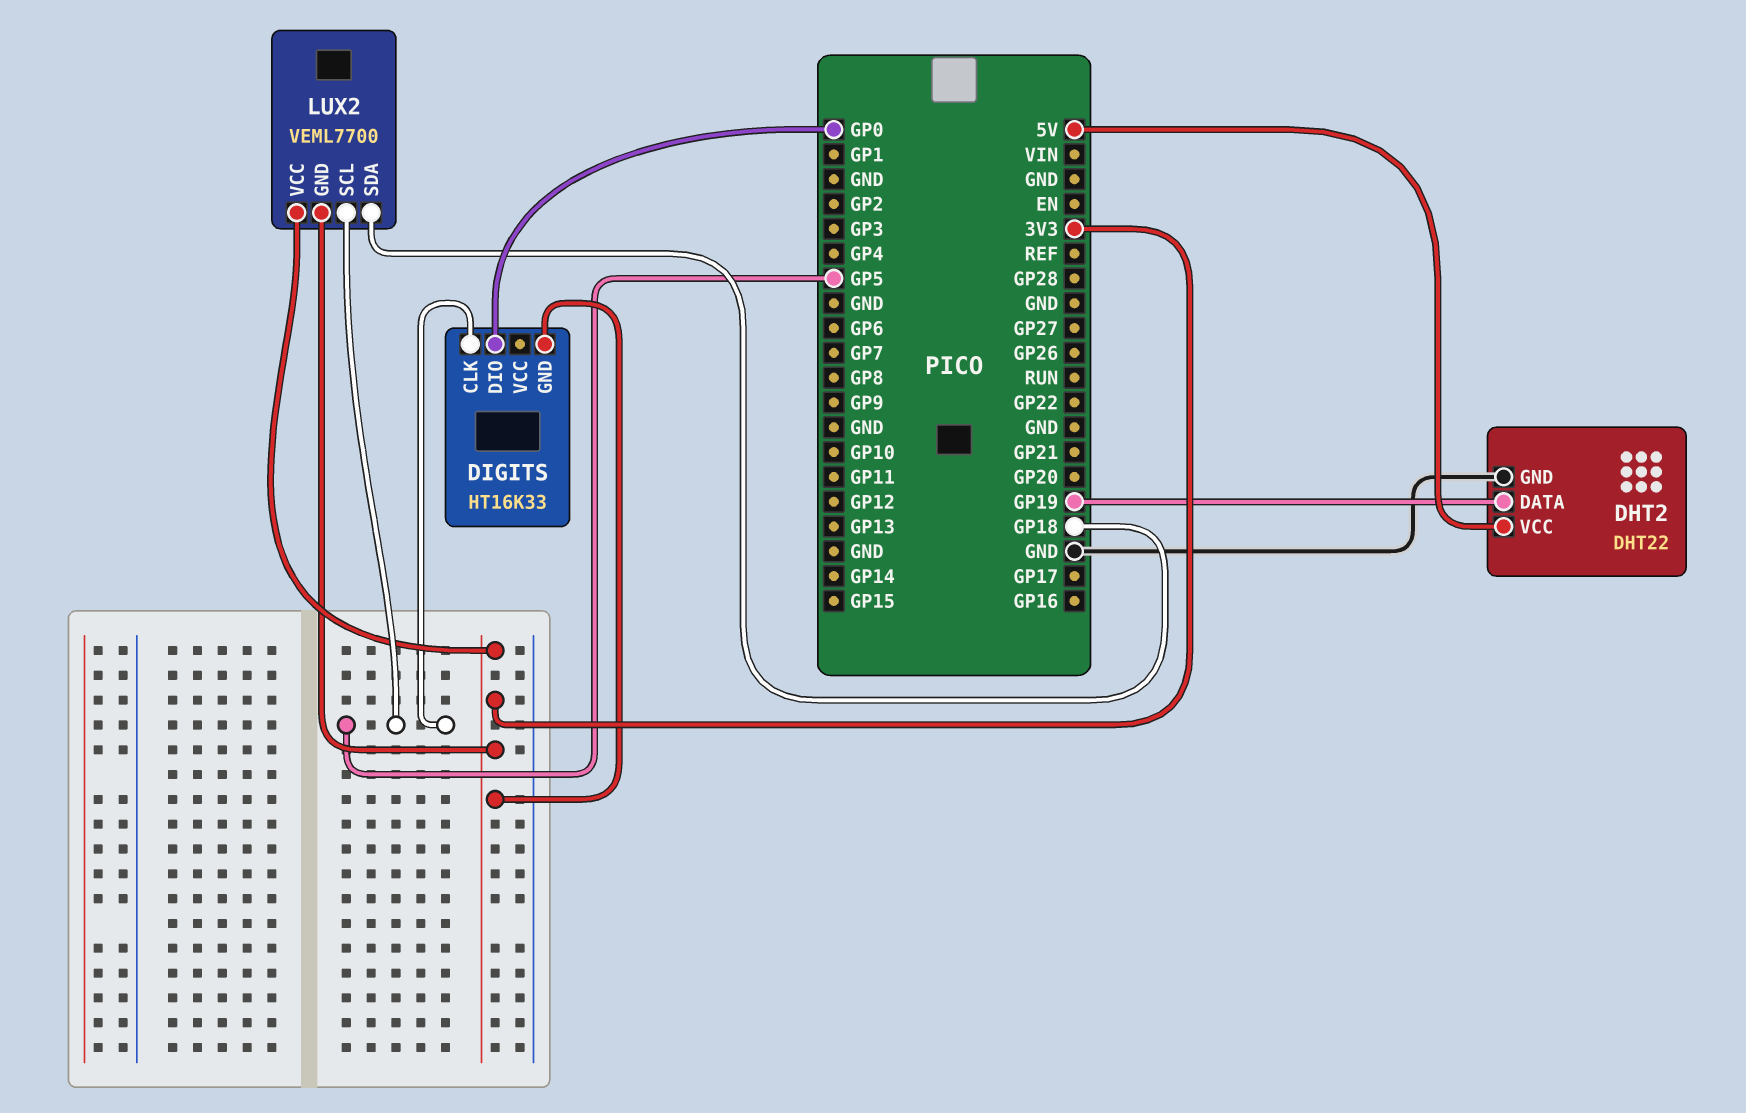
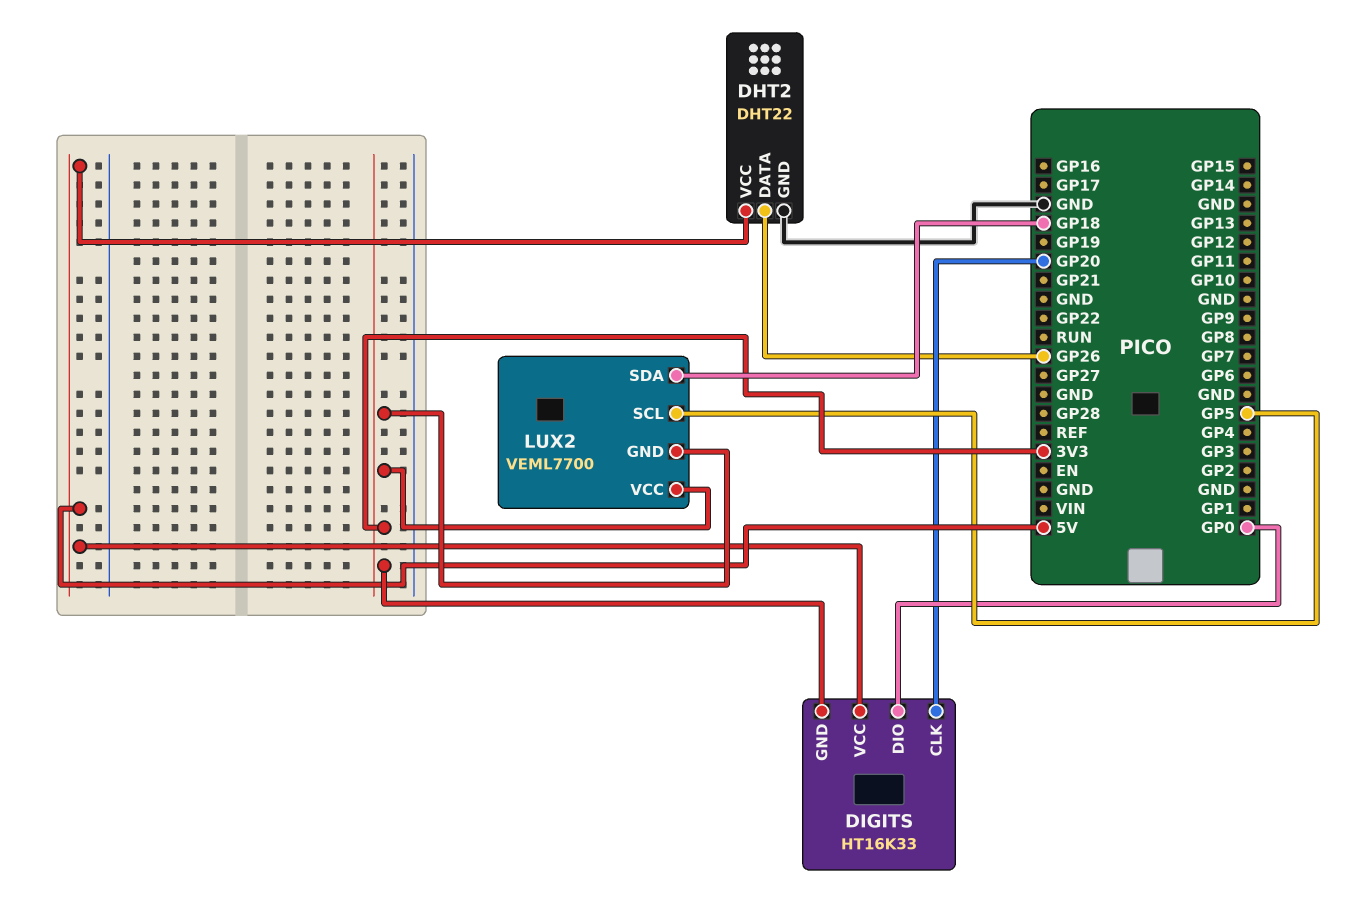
DHT2 pin DATA: GP19 -> GP26
DIGITS pin CLK: GP5 -> GP20
DIGITS pin VCC: none -> 5V

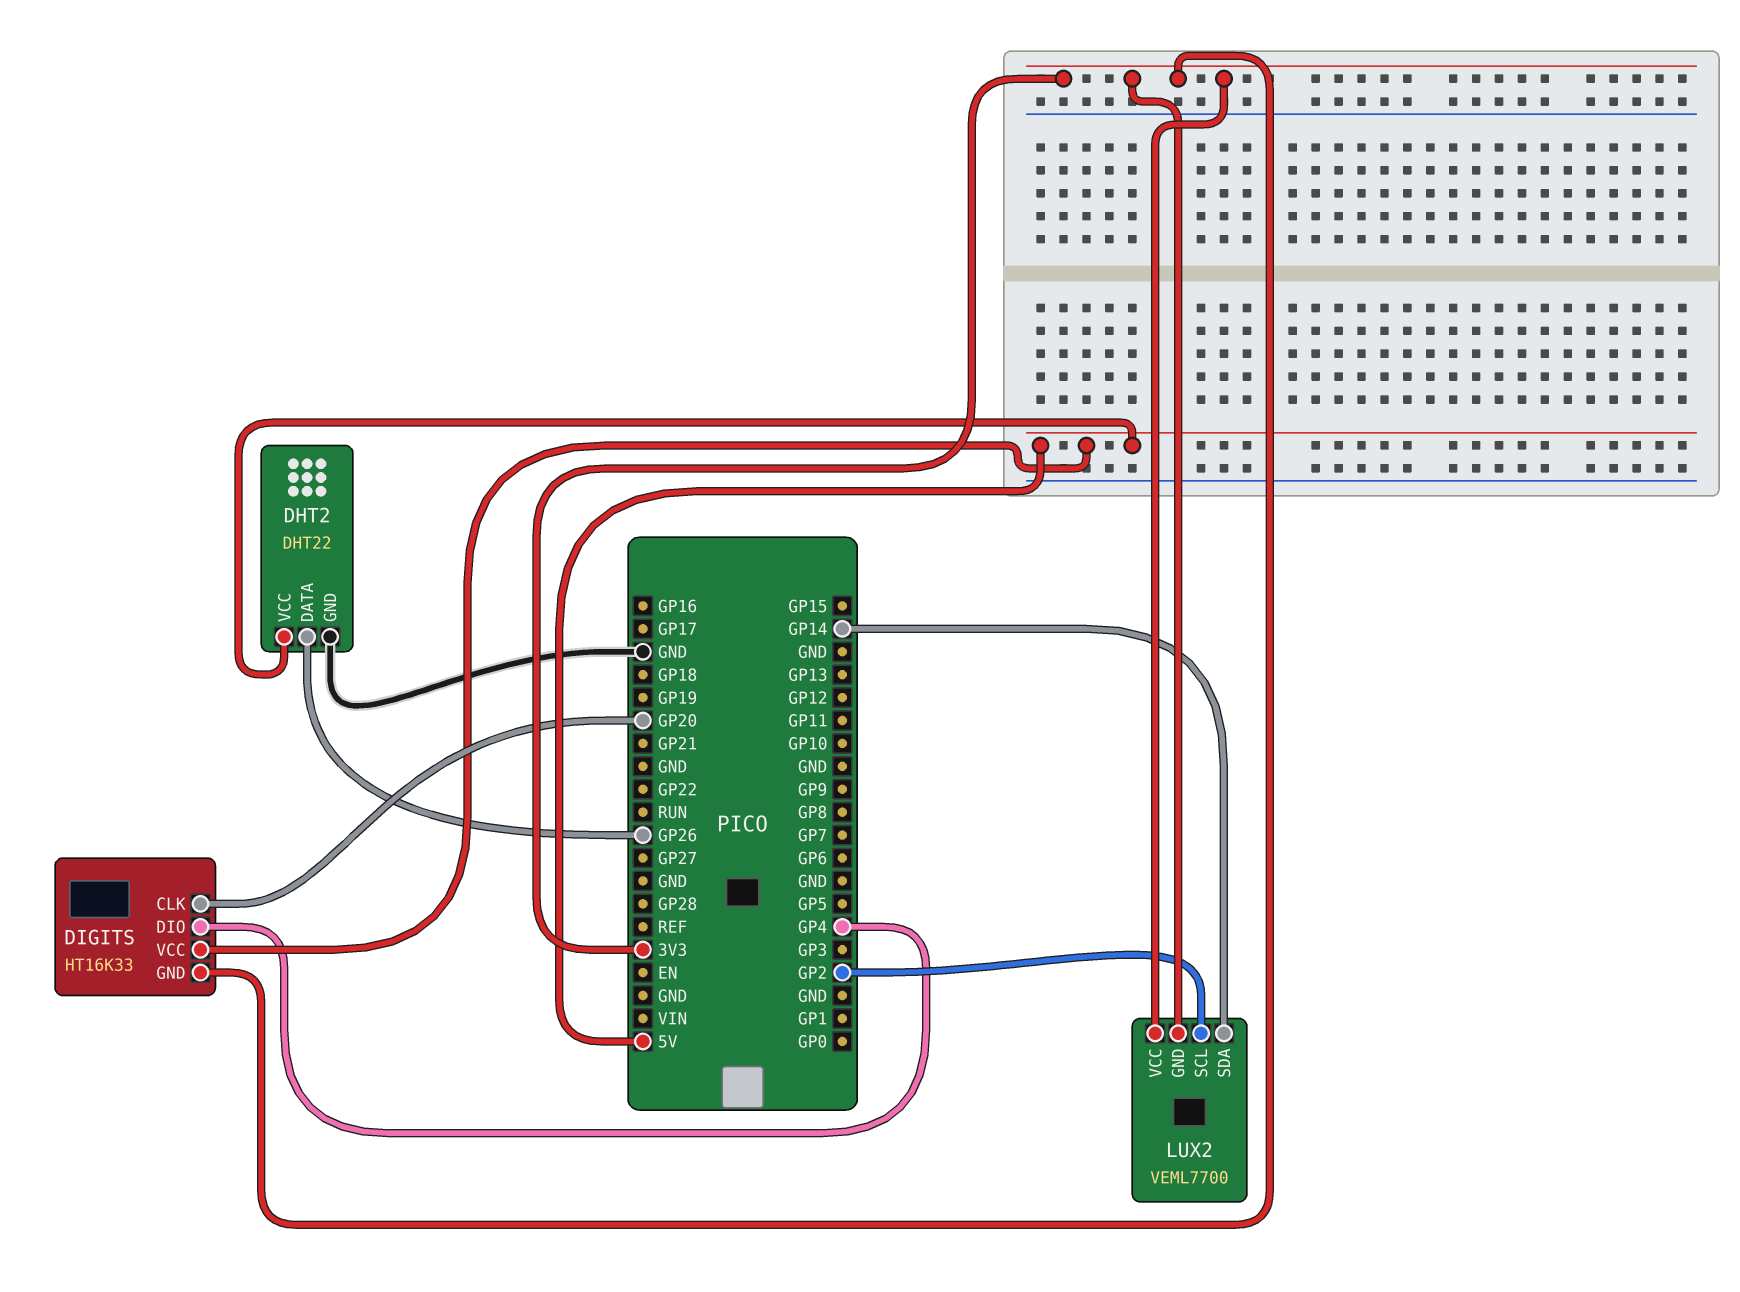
DIGITS pin DIO: GP0 -> GP4
LUX2 pin SCL: GP5 -> GP2
LUX2 pin SDA: GP18 -> GP14

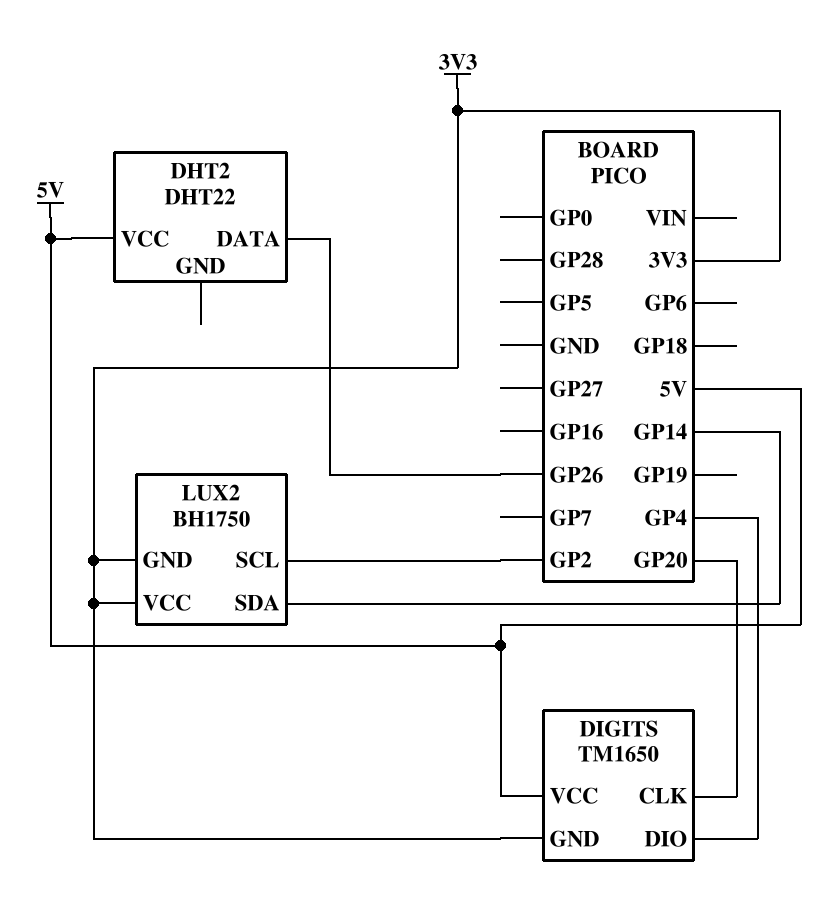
DHT2 pin GND: GND -> none
DIGITS: HT16K33 -> TM1650
LUX2: VEML7700 -> BH1750

